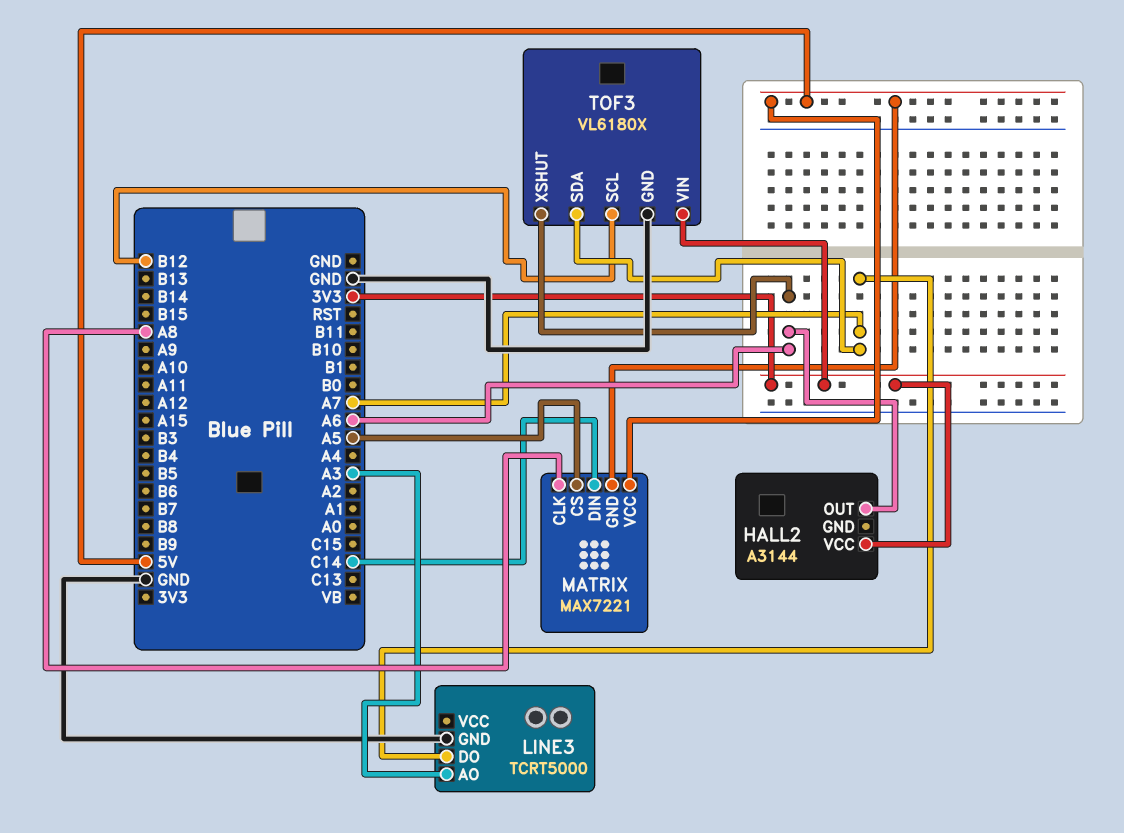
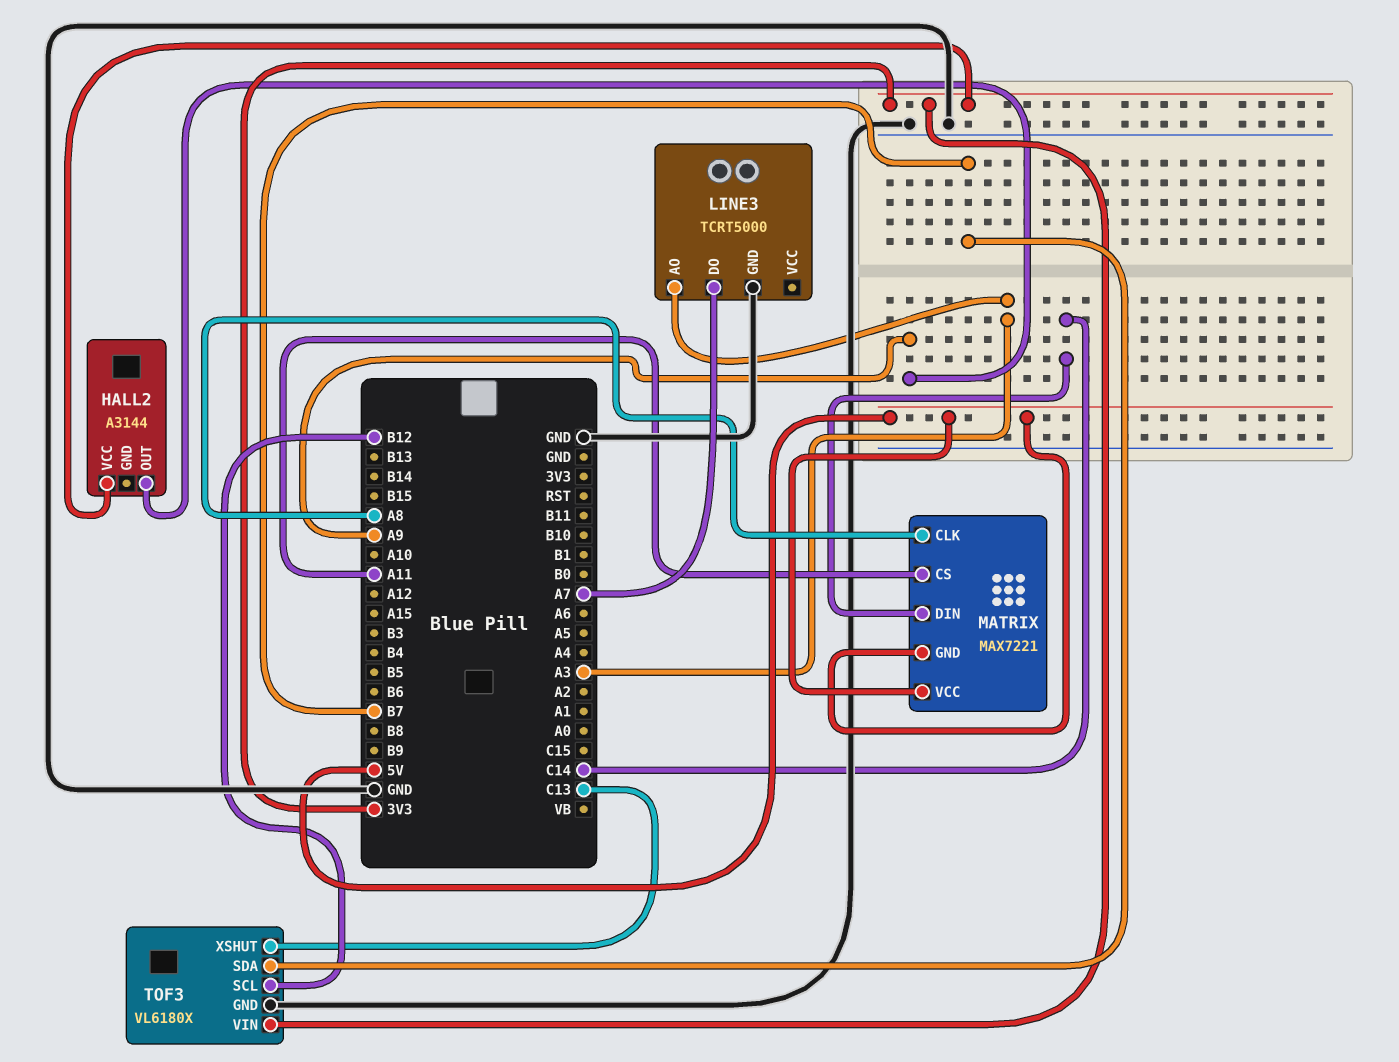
HALL2 pin OUT: A6 -> A9
MATRIX pin CS: A5 -> A11
TOF3 pin SDA: A7 -> B7
TOF3 pin XSHUT: A6 -> C13

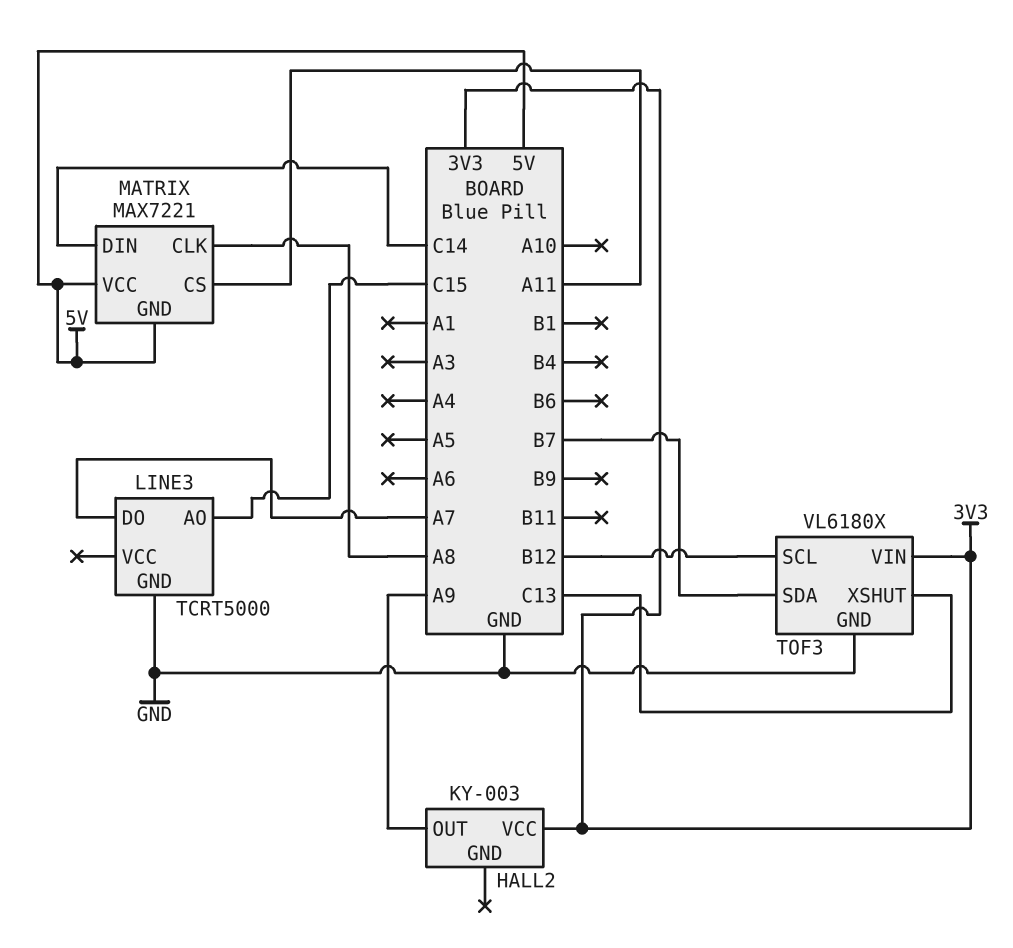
HALL2: A3144 -> KY-003
LINE3 pin AO: A3 -> C15

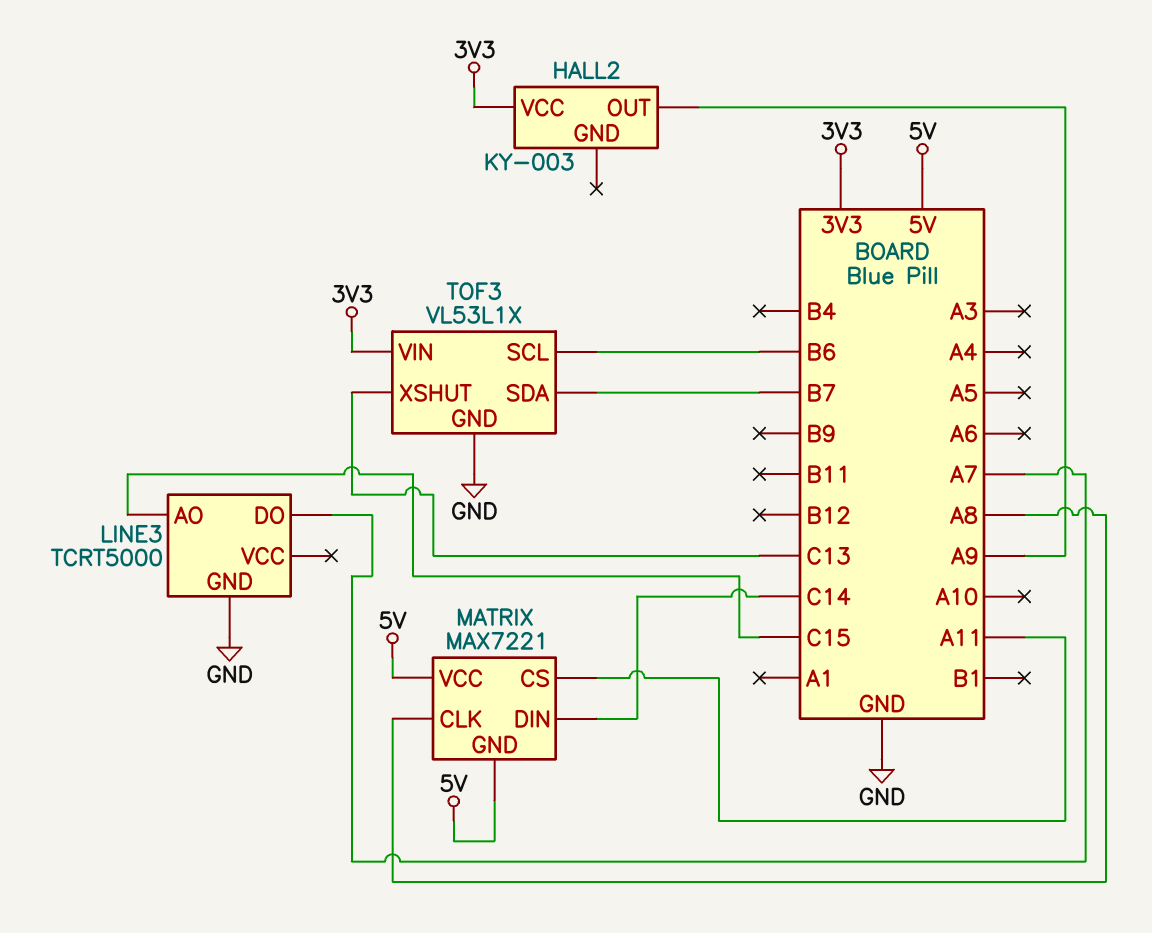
TOF3: VL6180X -> VL53L1X
TOF3 pin SCL: B12 -> B6

